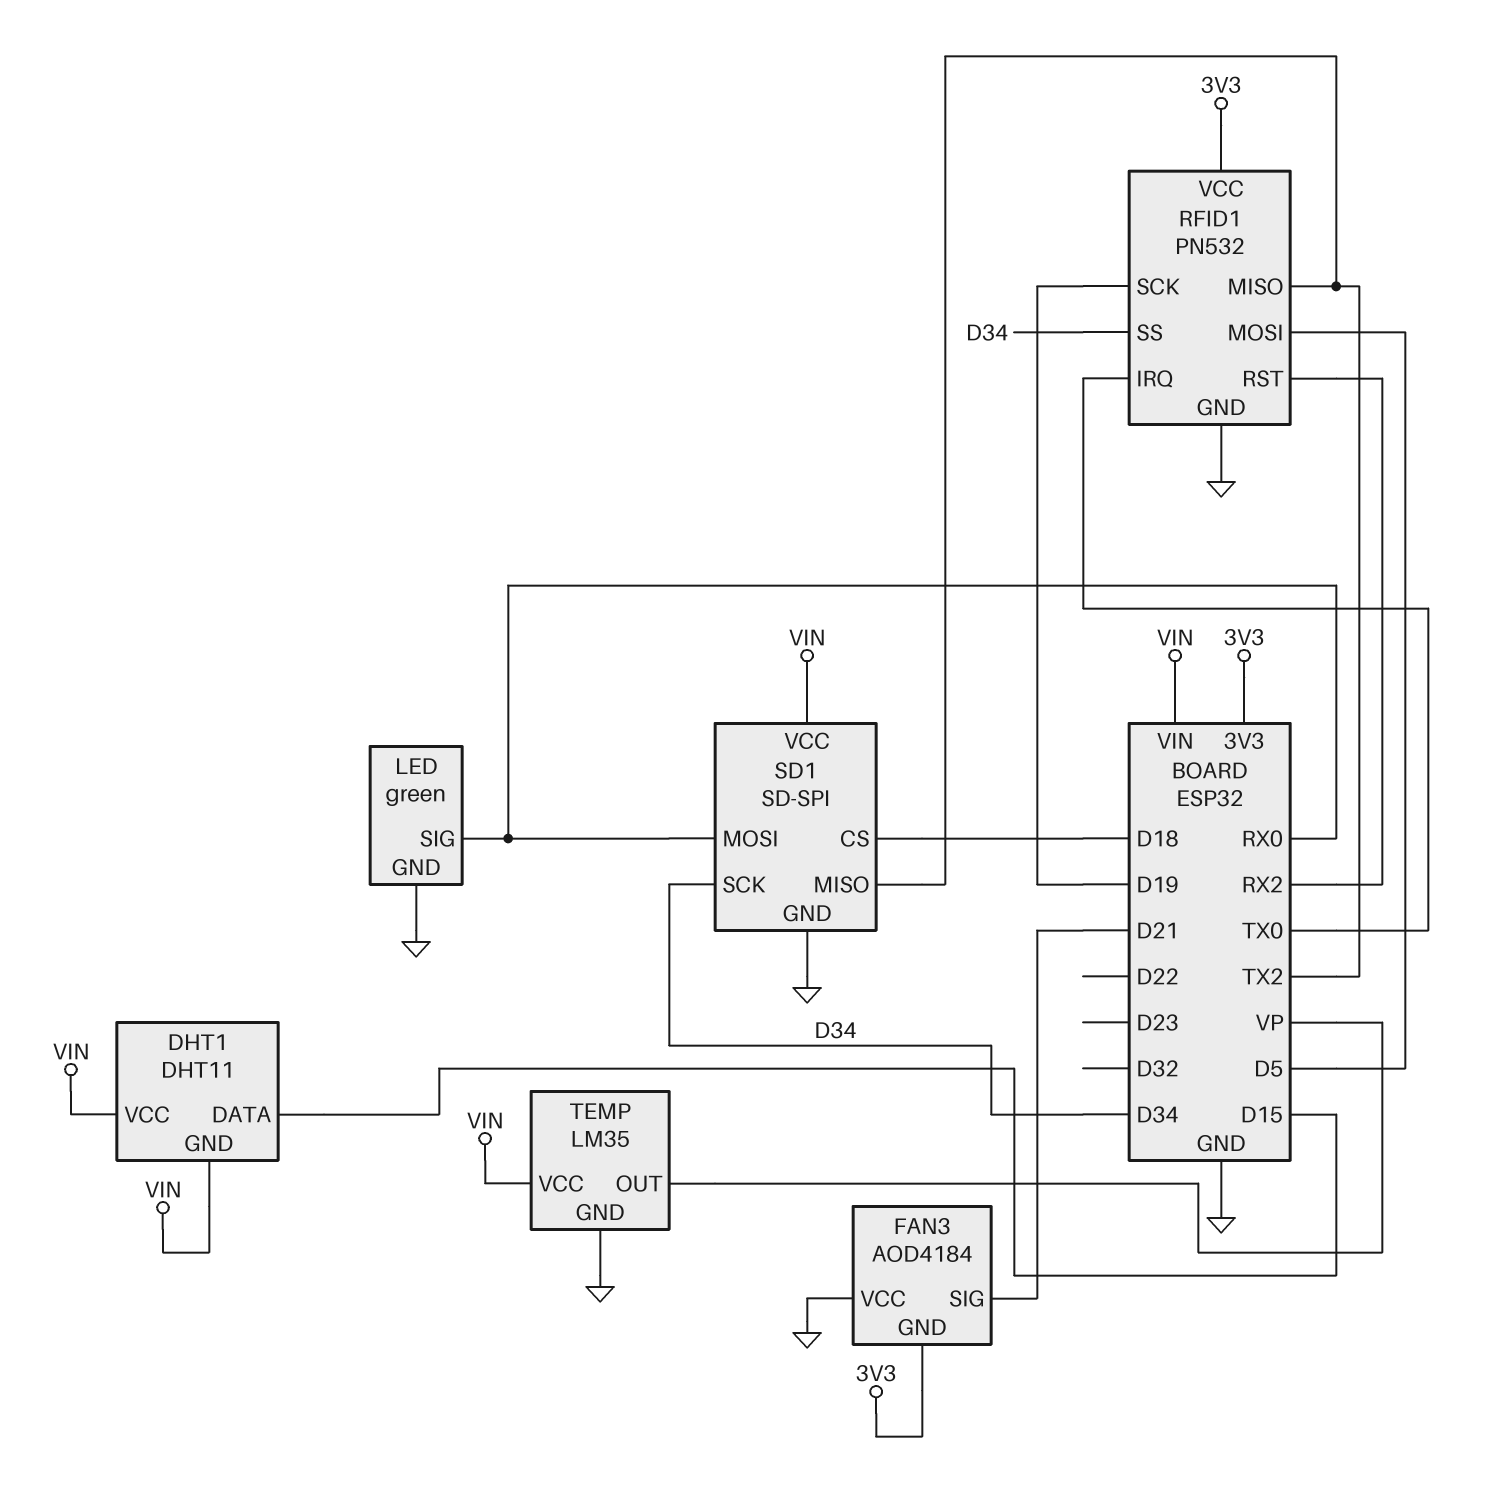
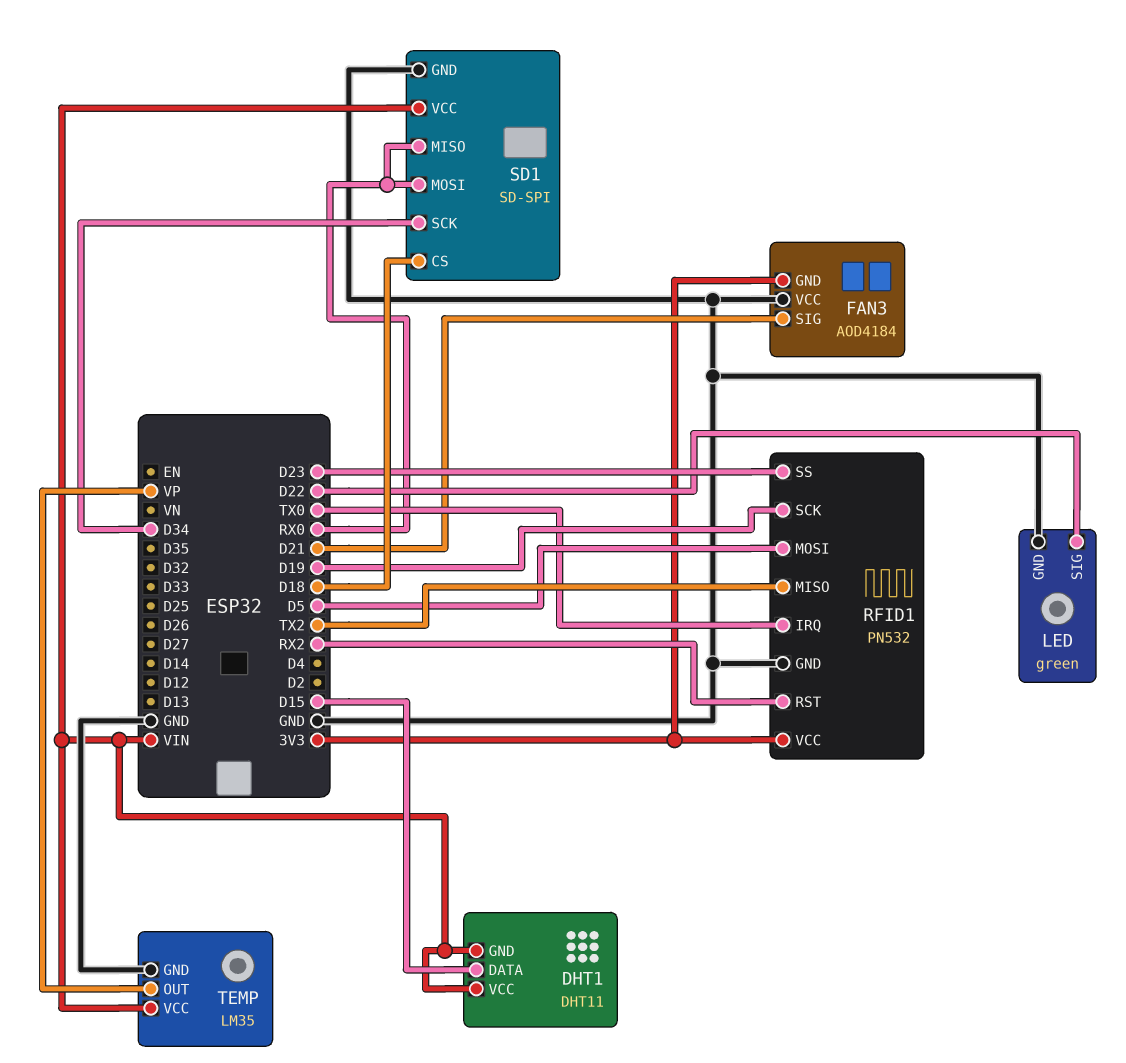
LED pin SIG: RX0 -> D22
RFID1 pin SS: D34 -> D23
SD1 pin MISO: TX2 -> RX0

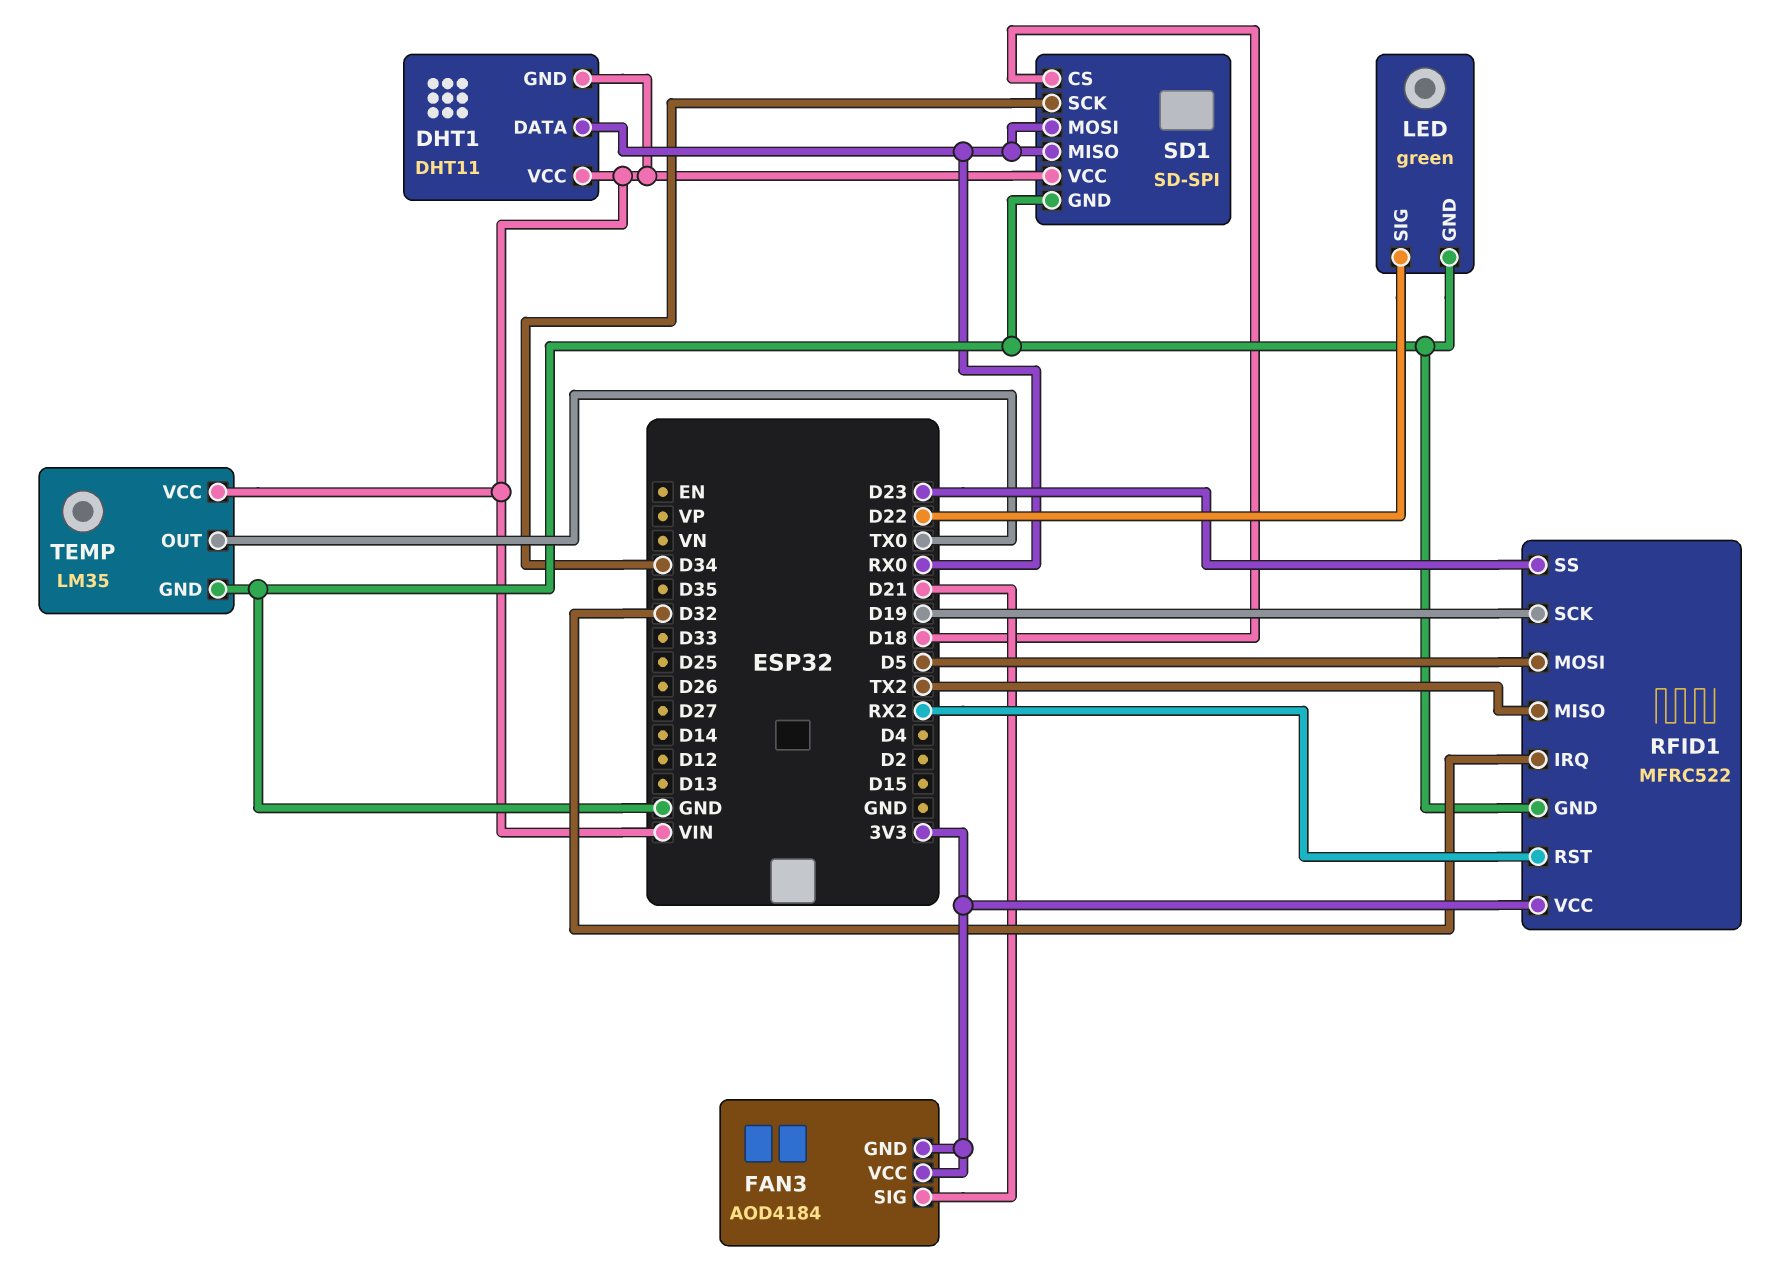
DHT1 pin DATA: D15 -> RX0
FAN3 pin VCC: GND -> 3V3
RFID1: PN532 -> MFRC522
RFID1 pin IRQ: TX0 -> D32
TEMP pin OUT: VP -> TX0

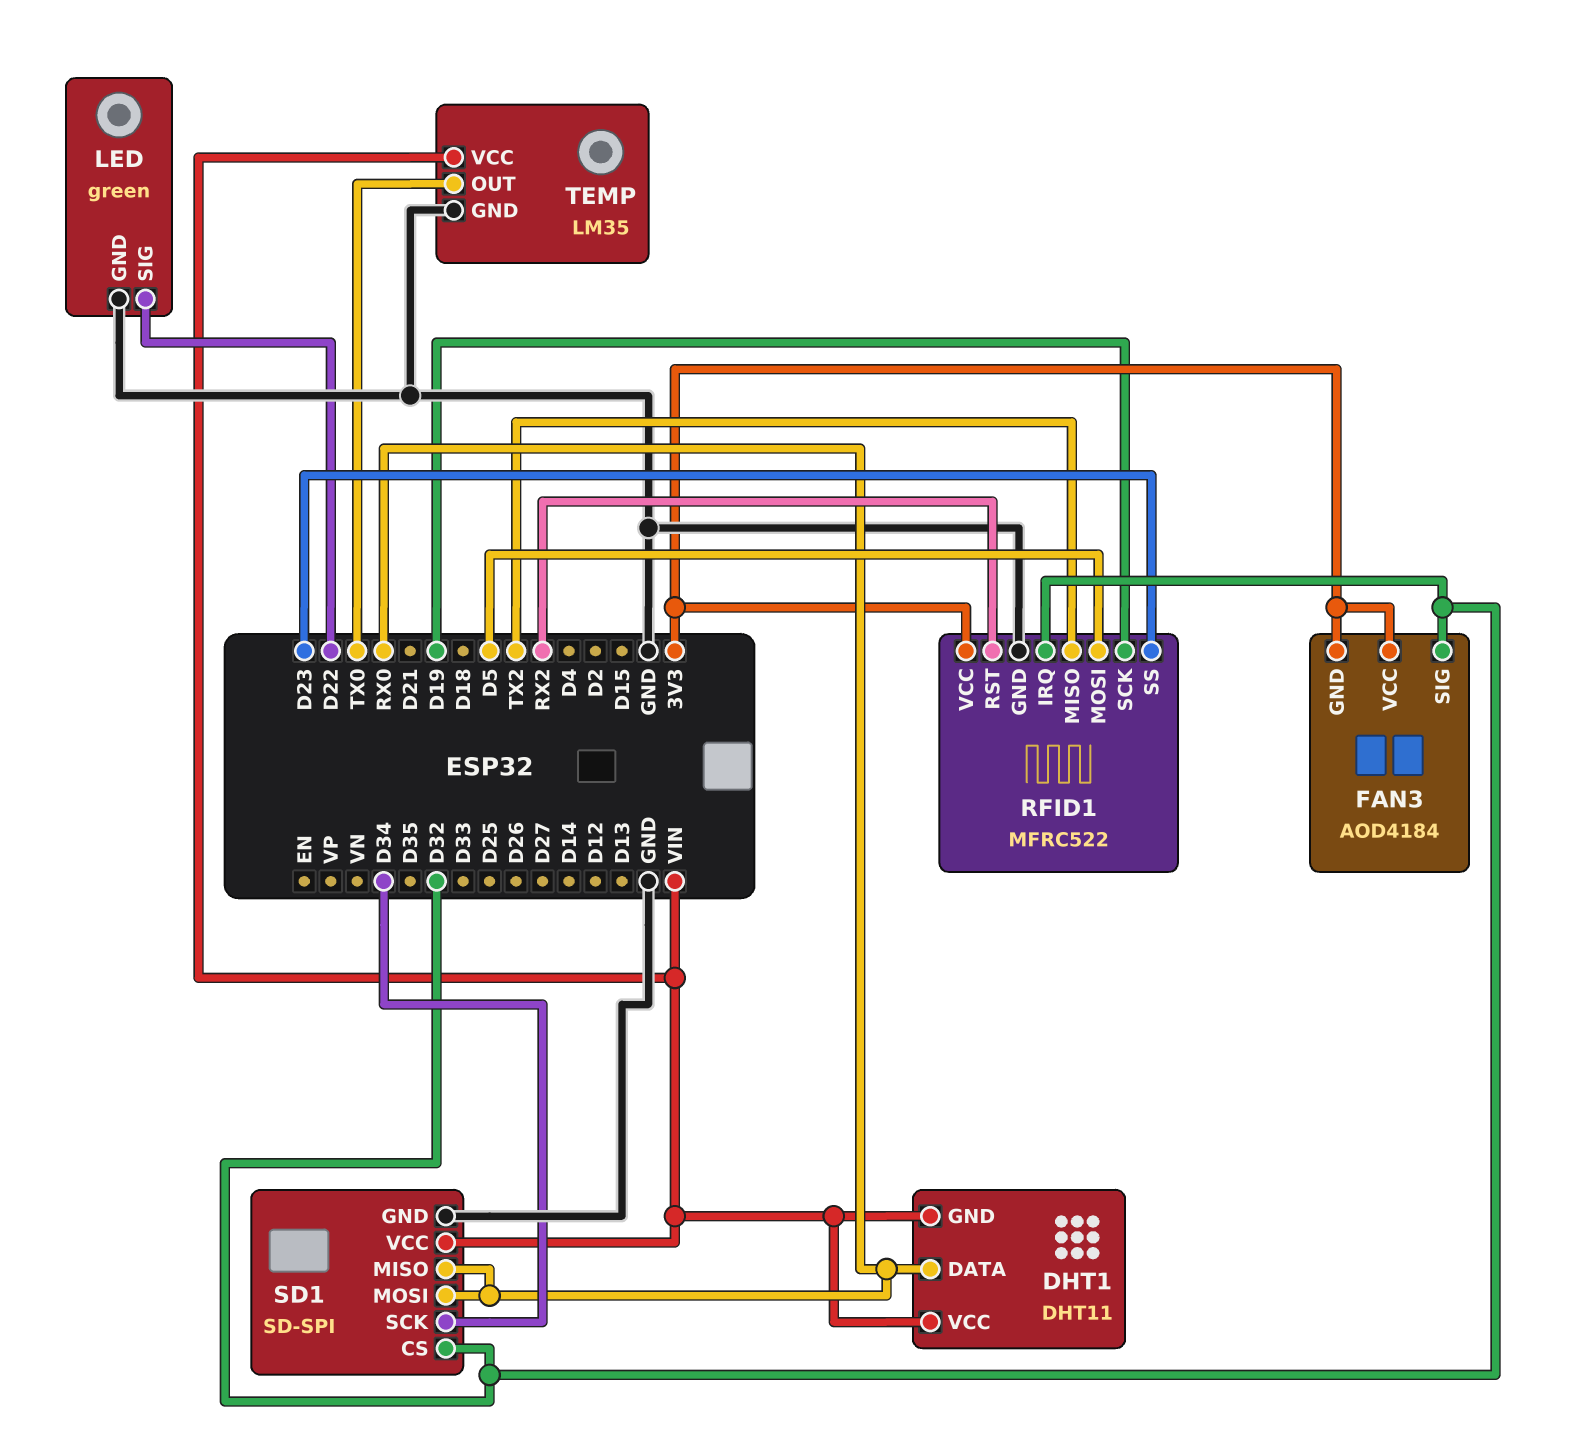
FAN3 pin SIG: D21 -> D32
SD1 pin CS: D18 -> D32

